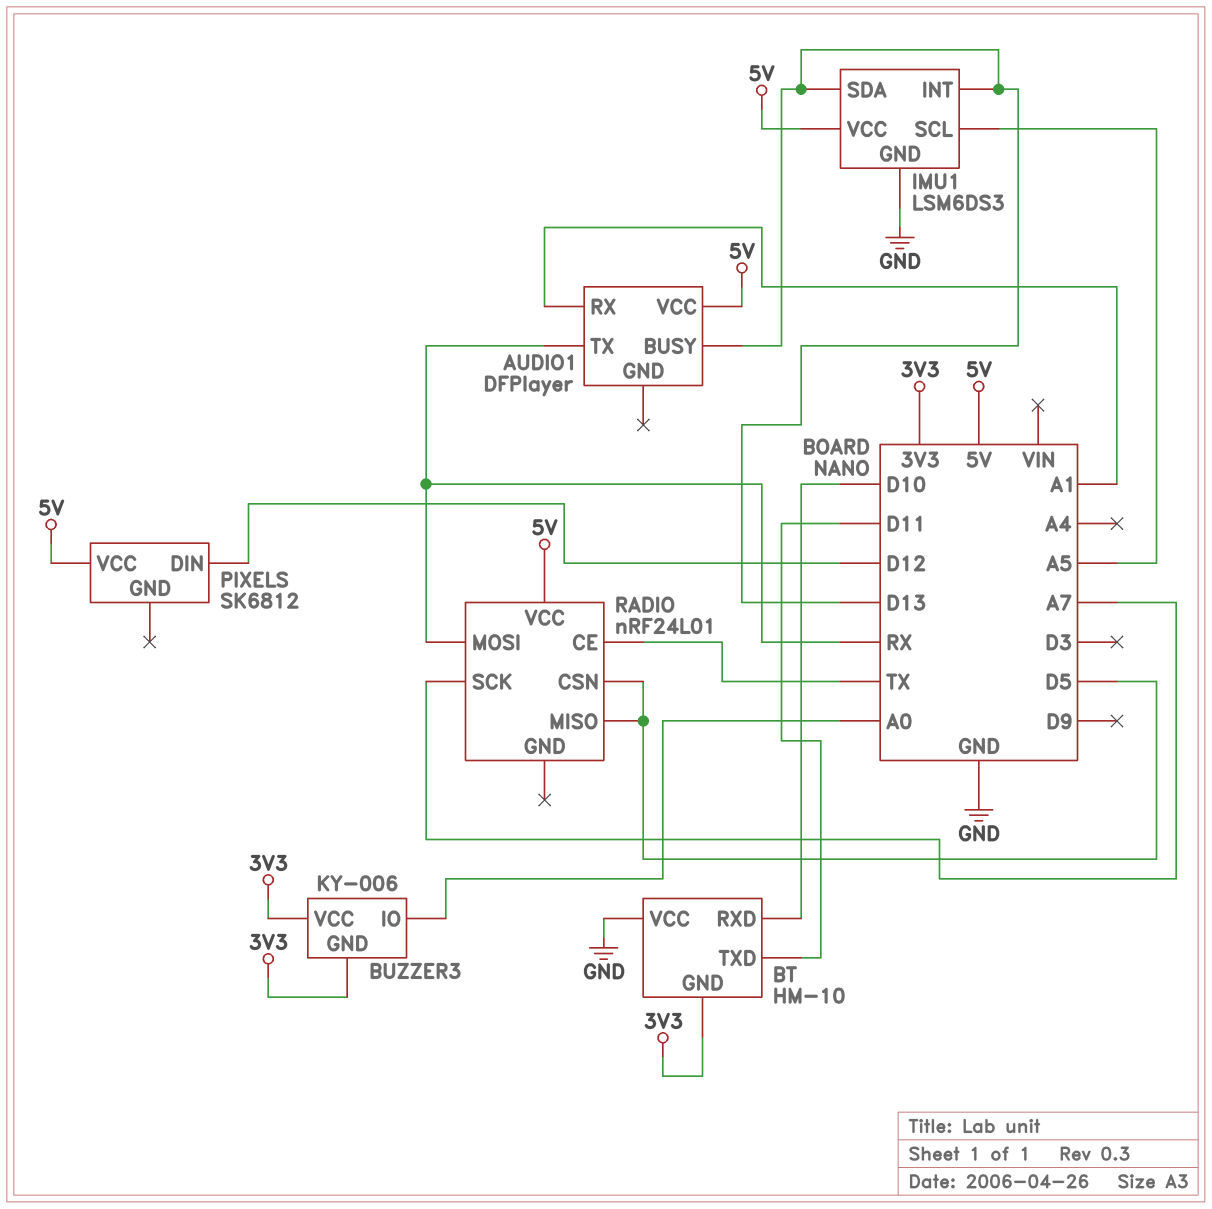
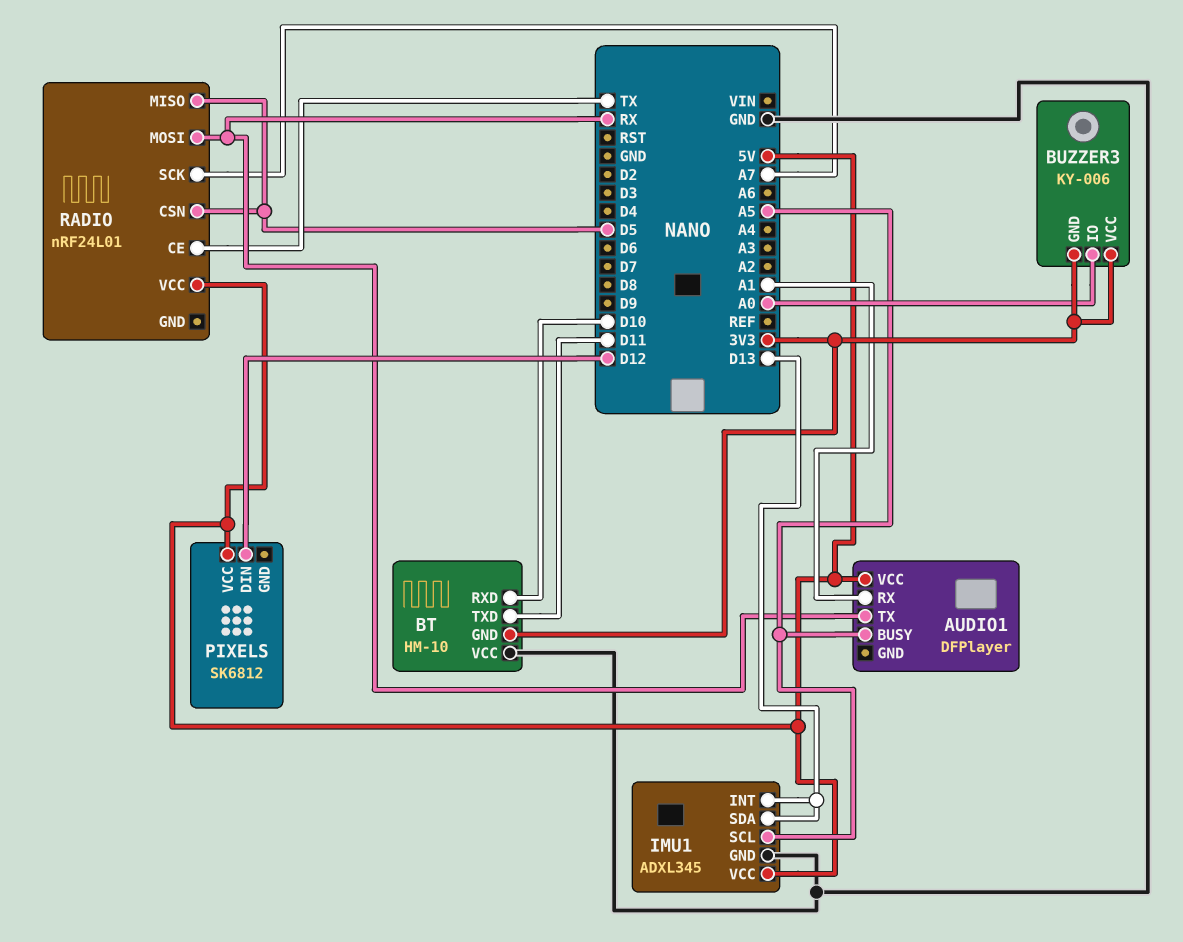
AUDIO1 pin BUSY: D13 -> A5
IMU1: LSM6DS3 -> ADXL345

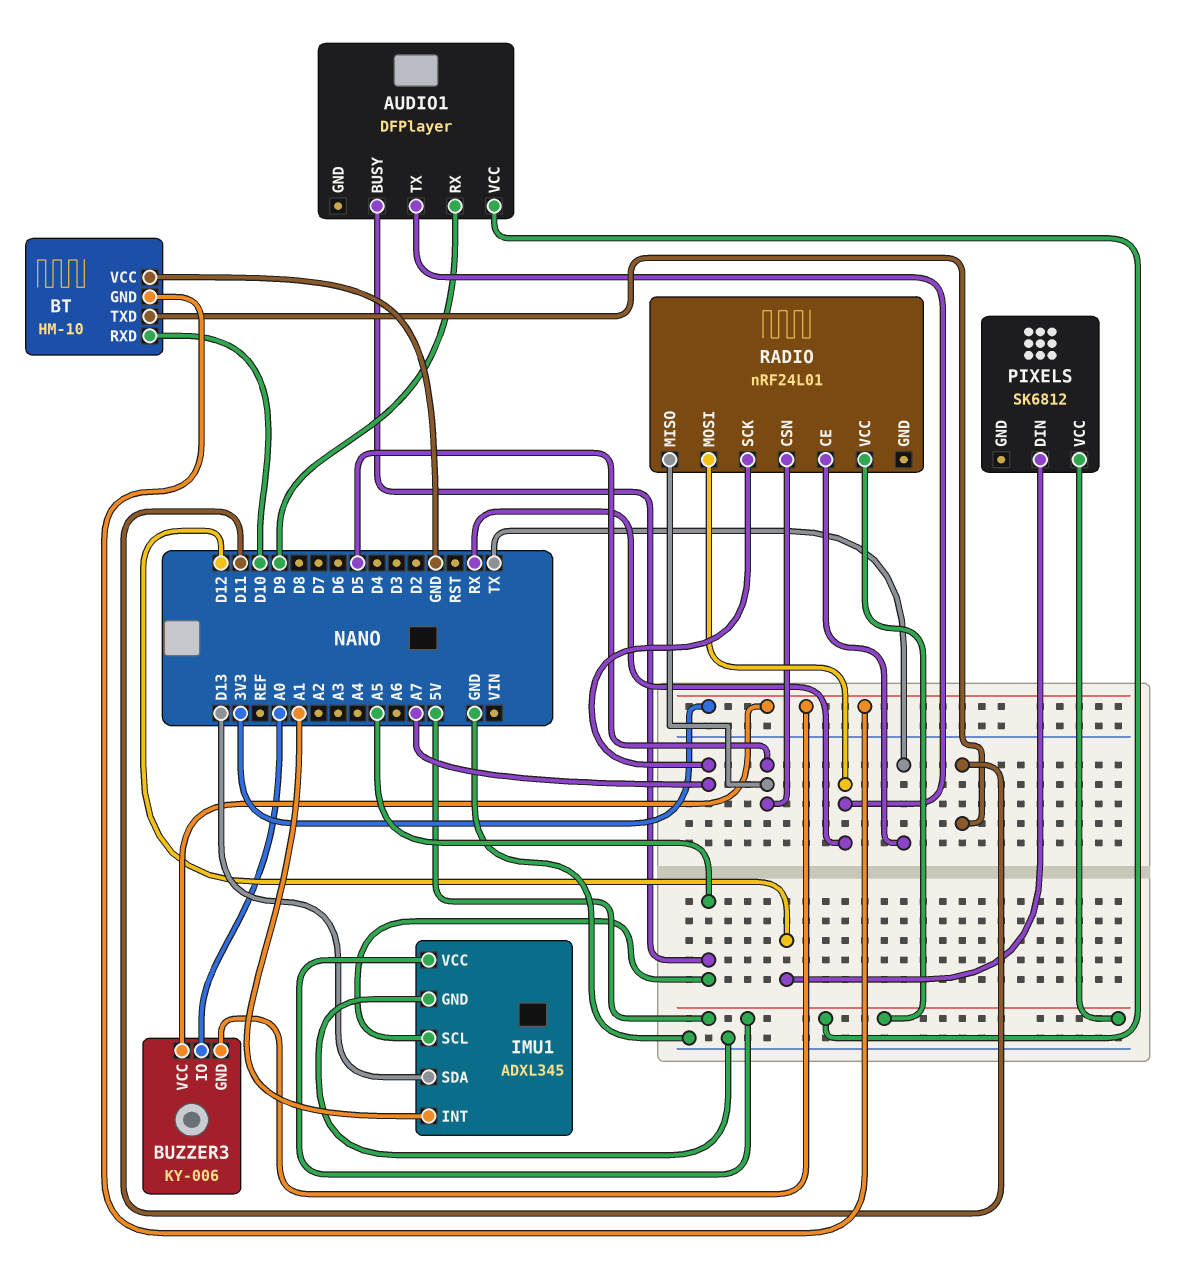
AUDIO1 pin RX: A1 -> D9
IMU1 pin INT: D13 -> A1

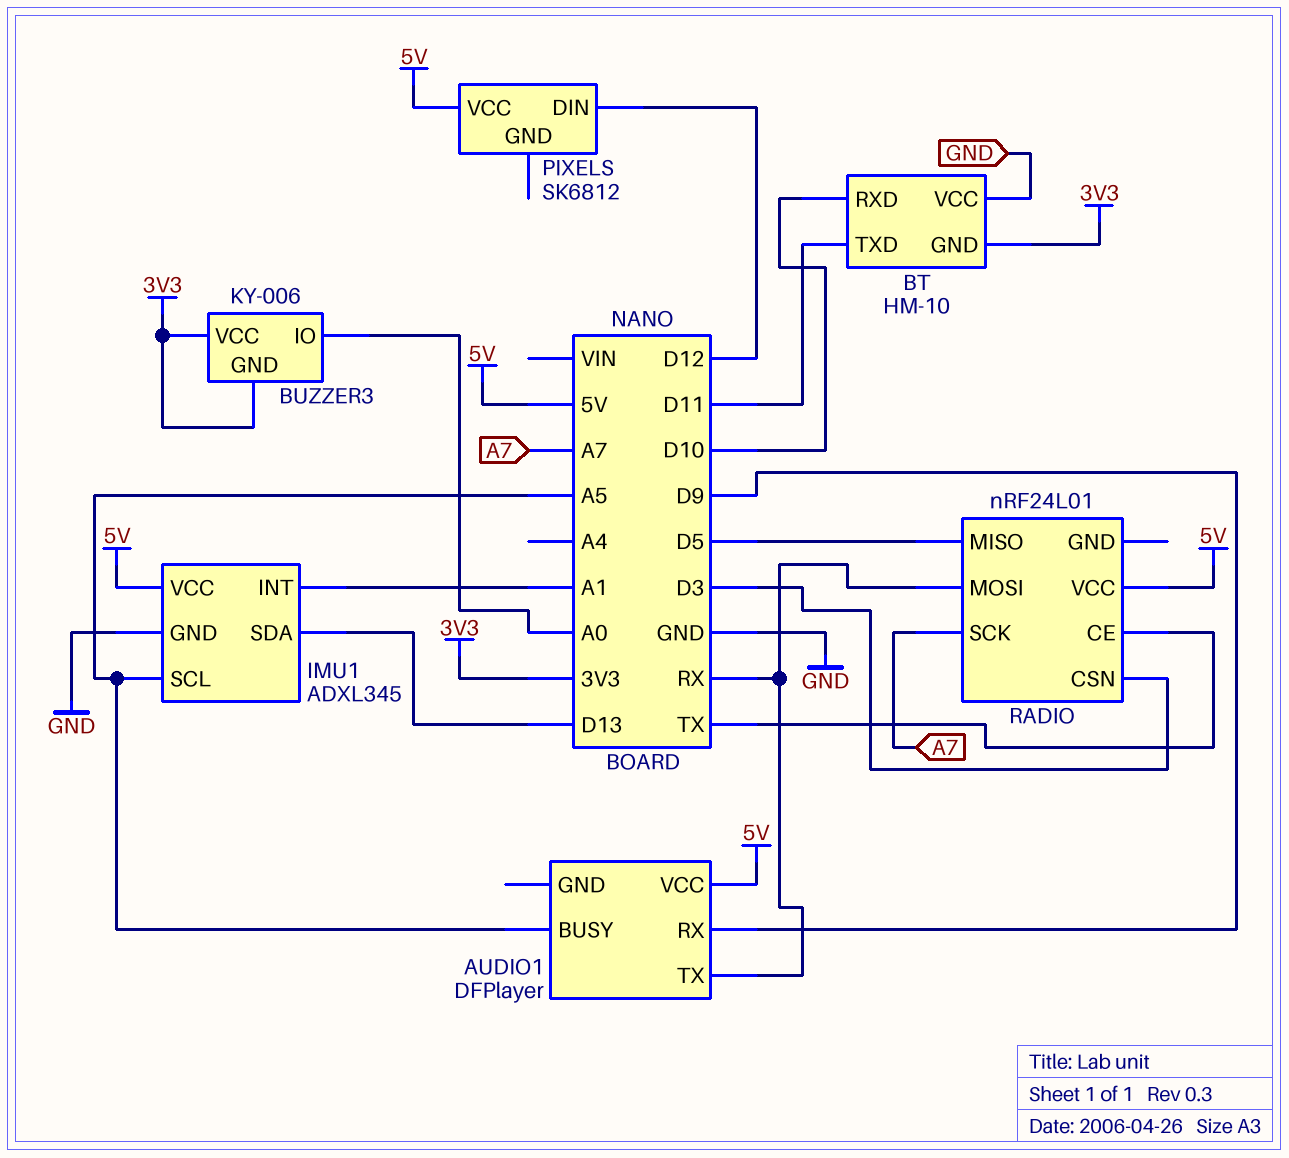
RADIO pin CSN: D5 -> D3

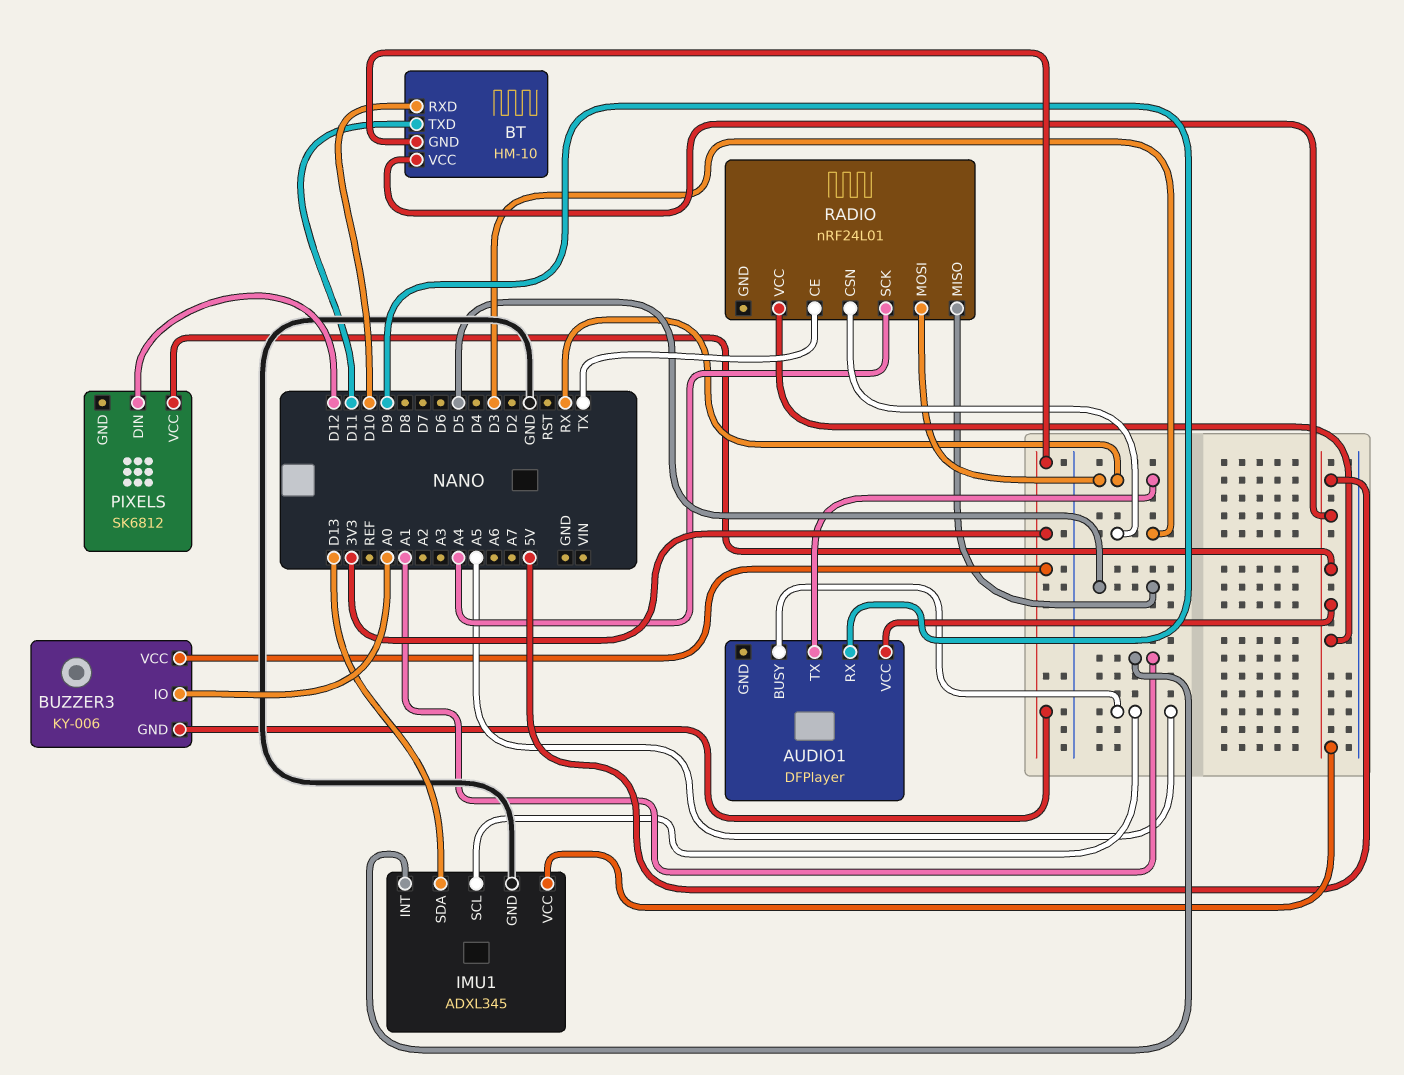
BT pin VCC: GND -> 5V
RADIO pin SCK: A7 -> A4

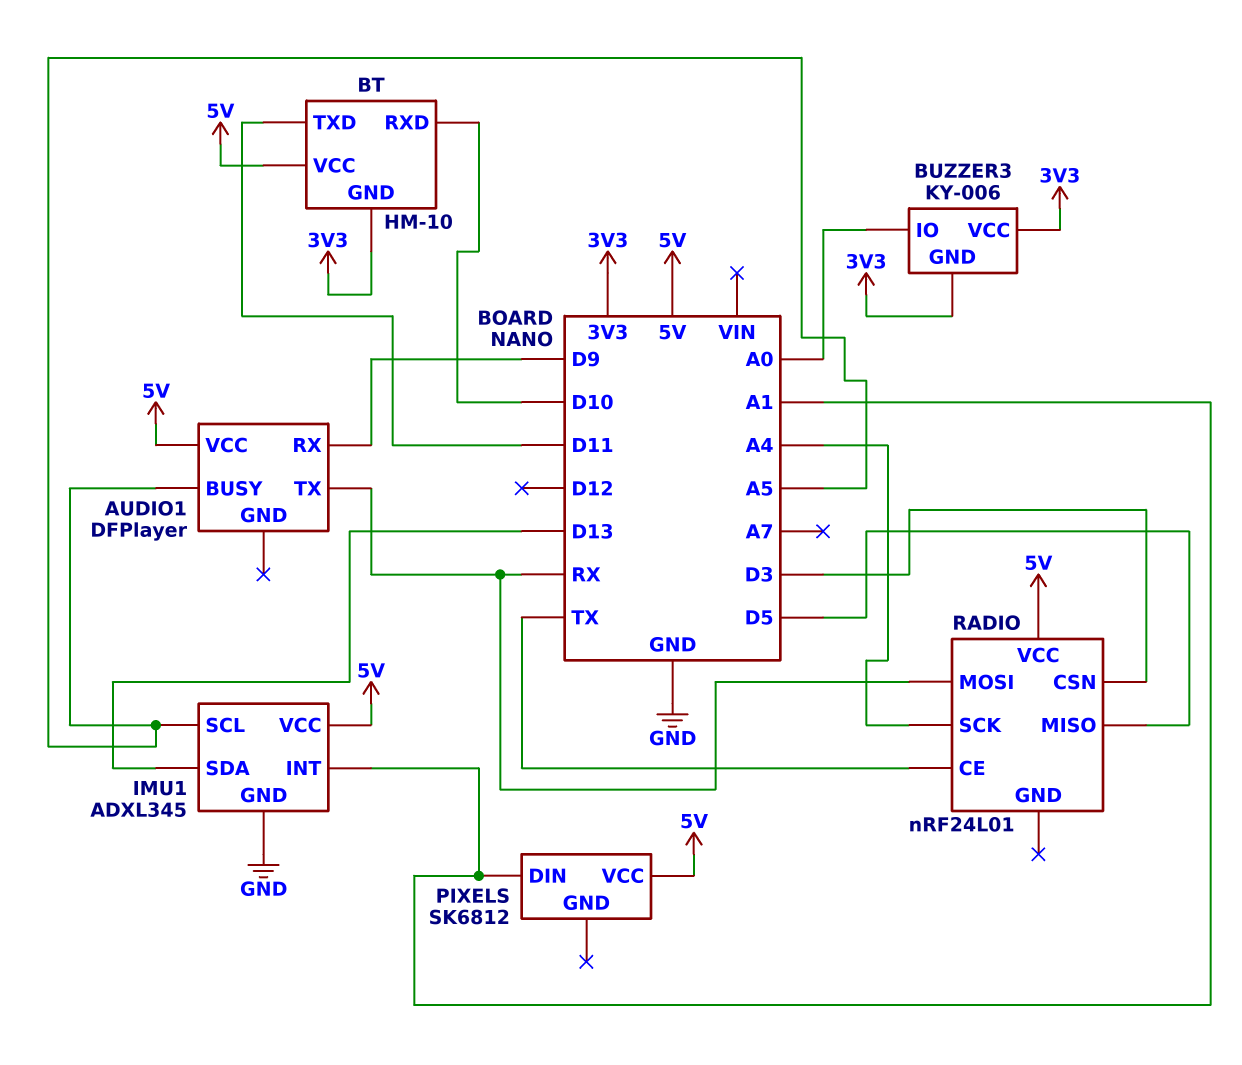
PIXELS pin DIN: D12 -> A1

